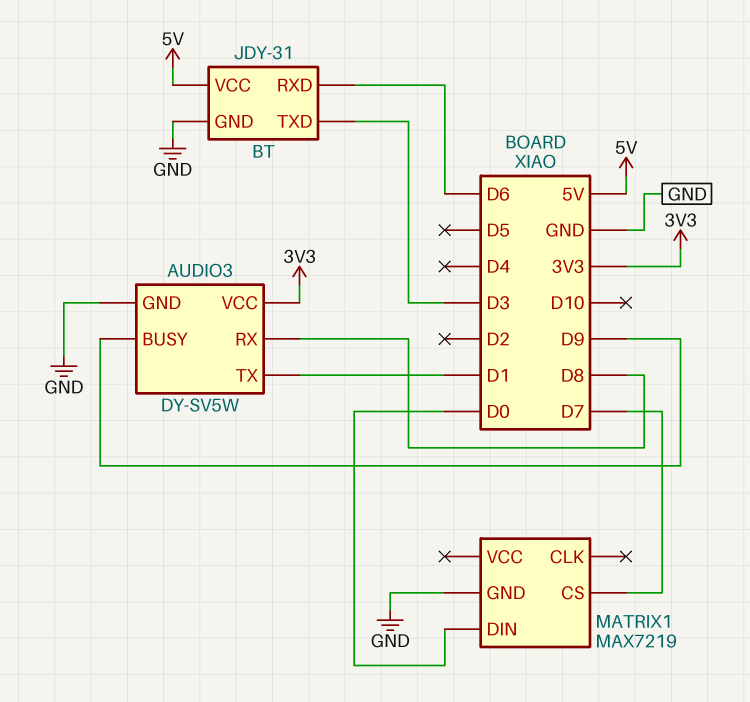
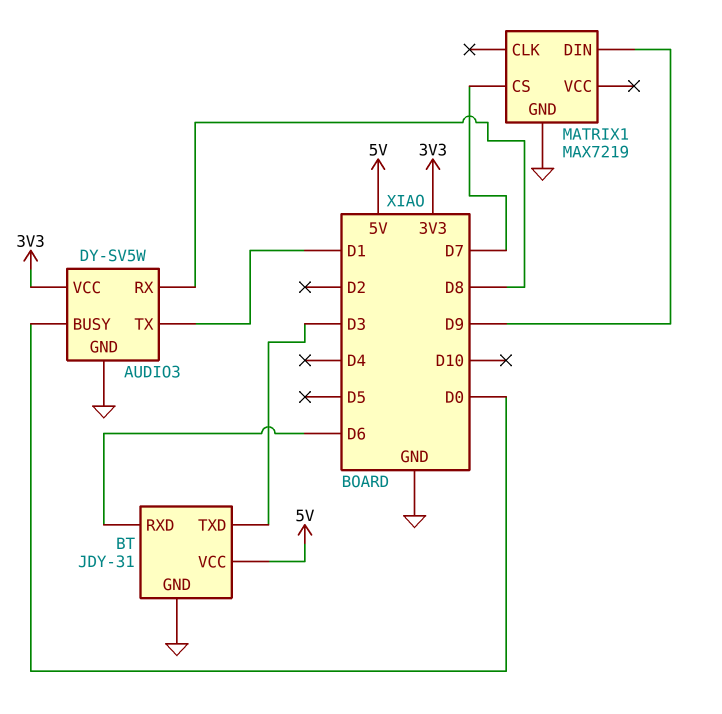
AUDIO3 pin BUSY: D9 -> D0
MATRIX1 pin DIN: D0 -> D9

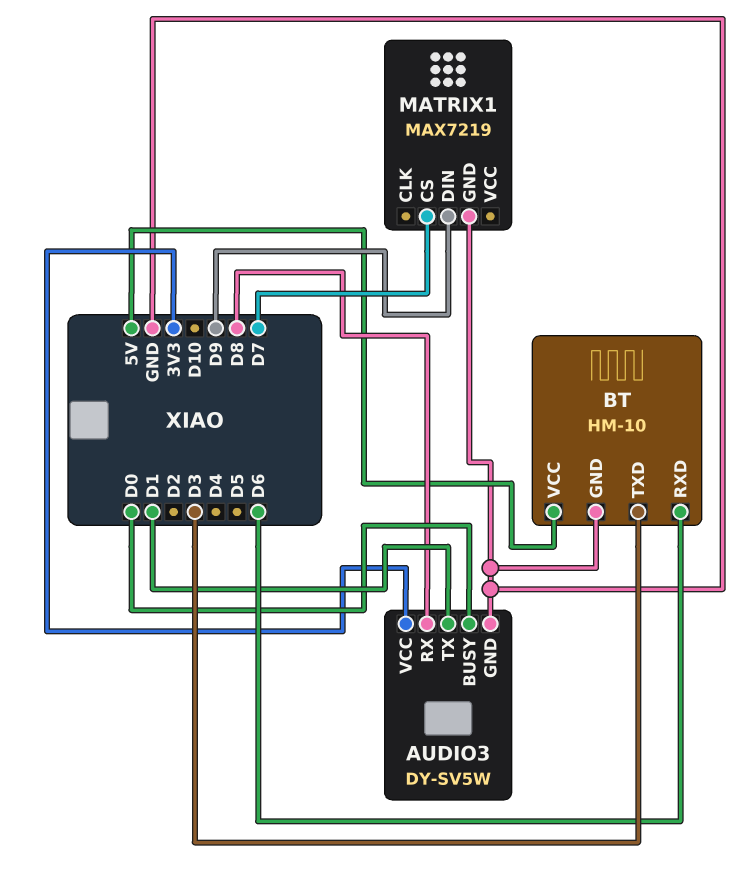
BT: JDY-31 -> HM-10

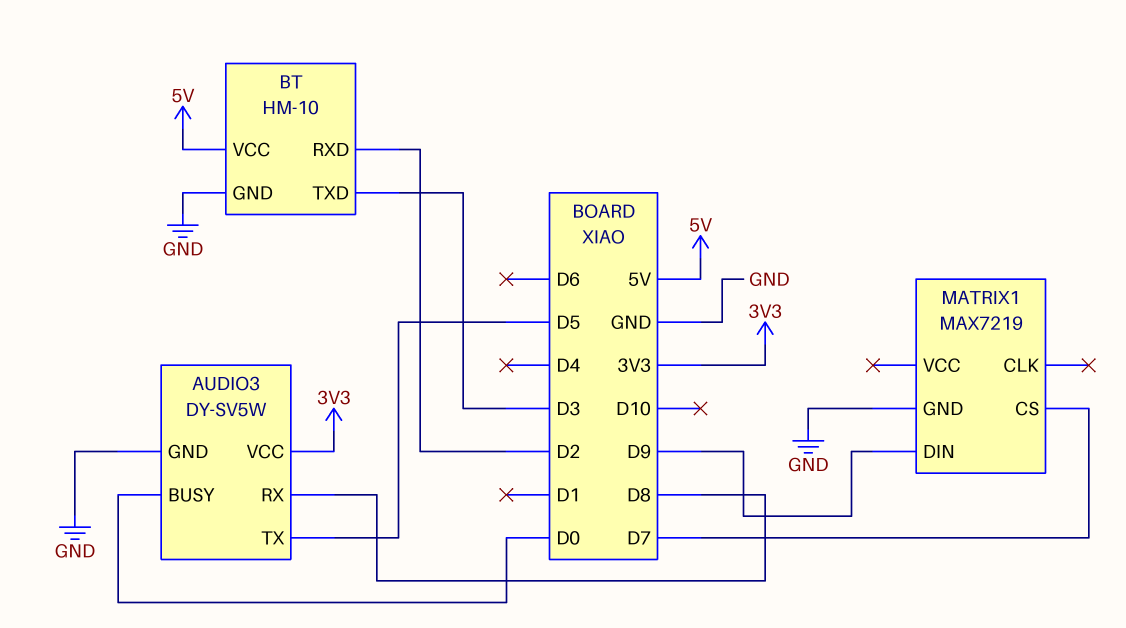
AUDIO3 pin TX: D1 -> D5
BT pin RXD: D6 -> D2

